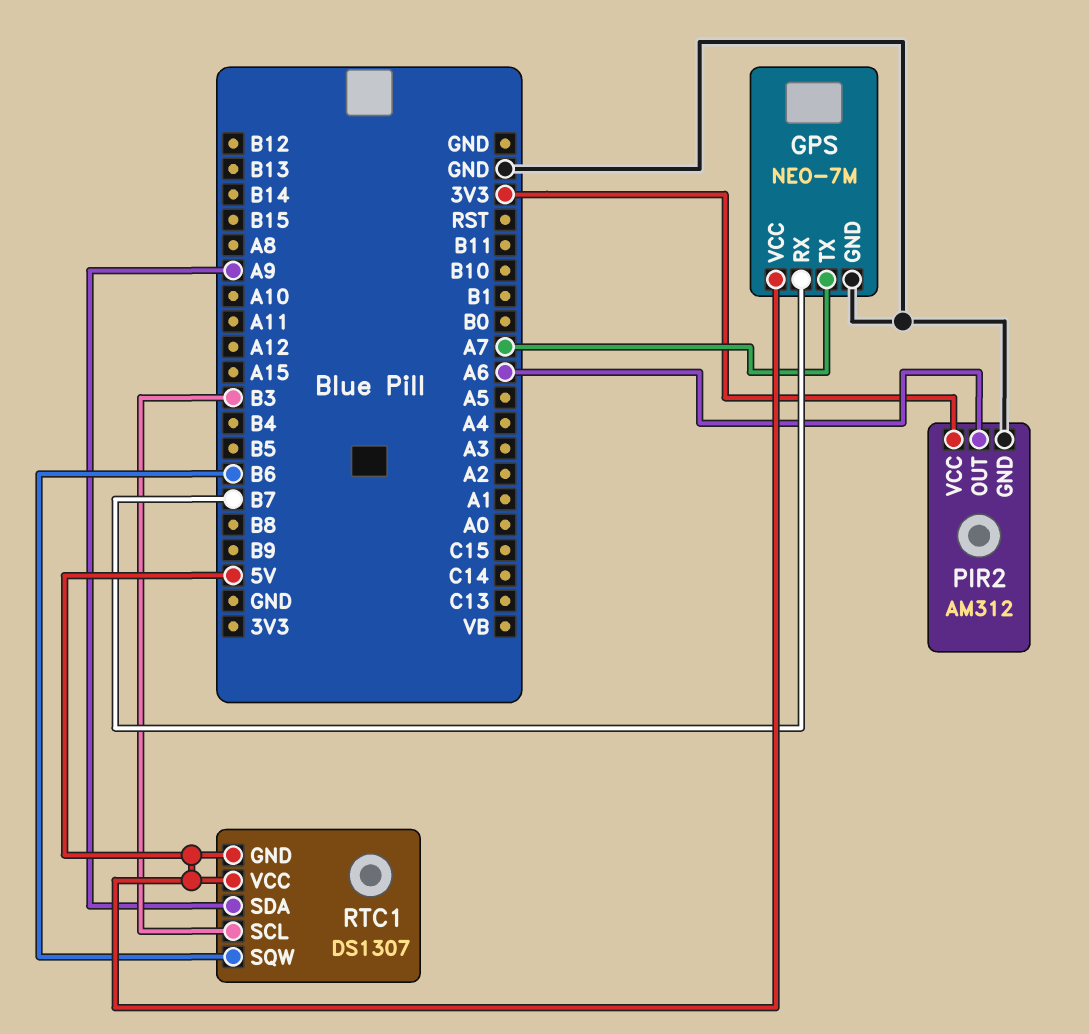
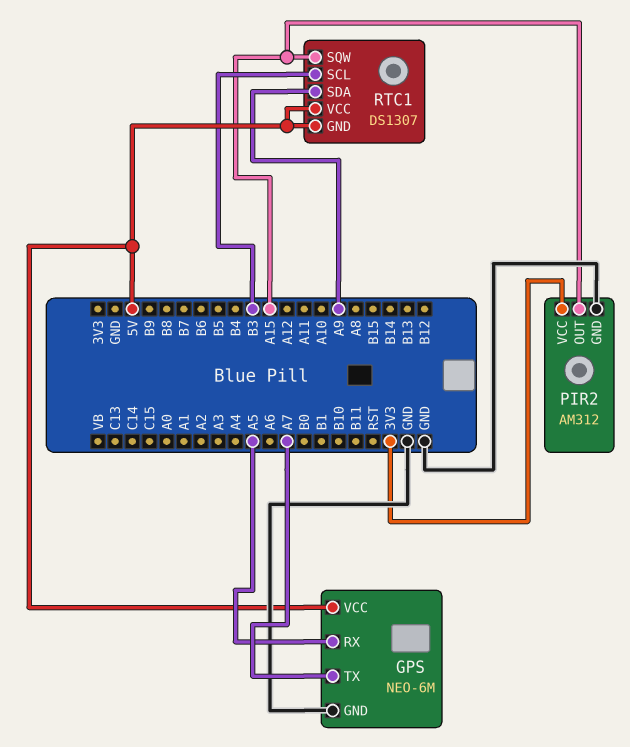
GPS: NEO-7M -> NEO-6M
GPS pin RX: B7 -> A5
PIR2 pin OUT: A6 -> A15
RTC1 pin SQW: B6 -> A15

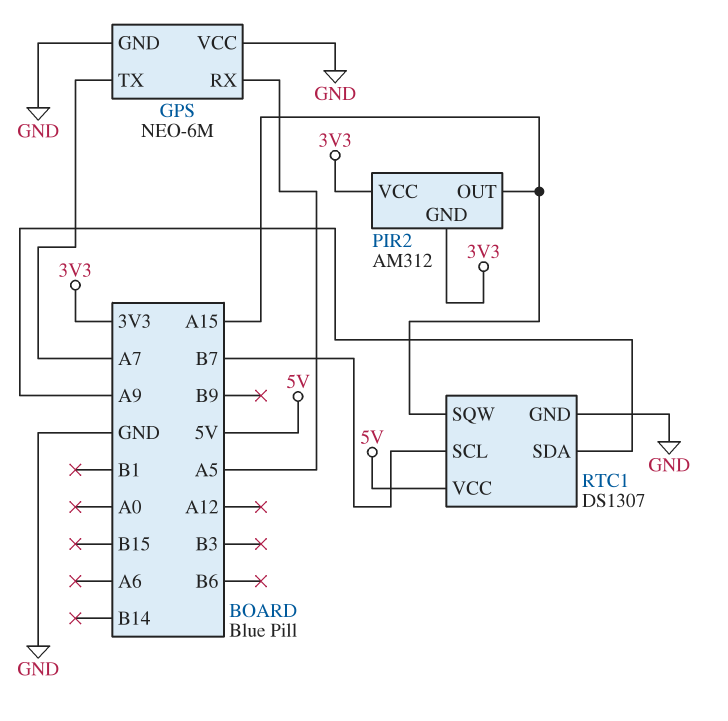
GPS pin VCC: 5V -> GND
PIR2 pin GND: GND -> 3V3
RTC1 pin GND: 5V -> GND
RTC1 pin SCL: B3 -> B7

